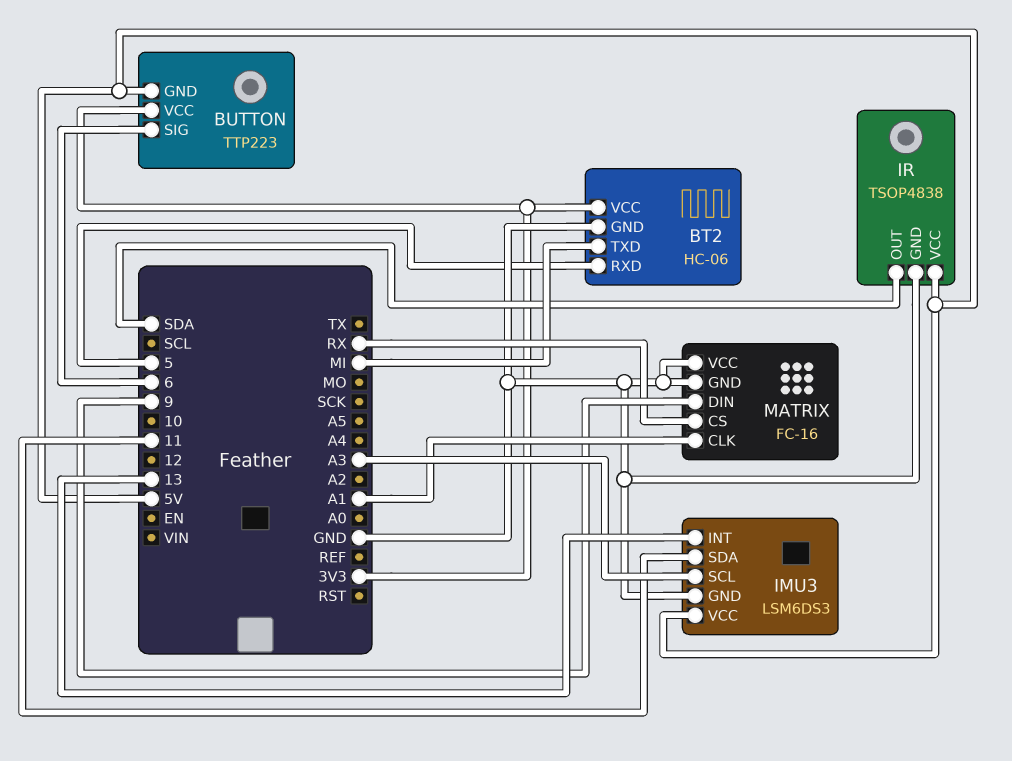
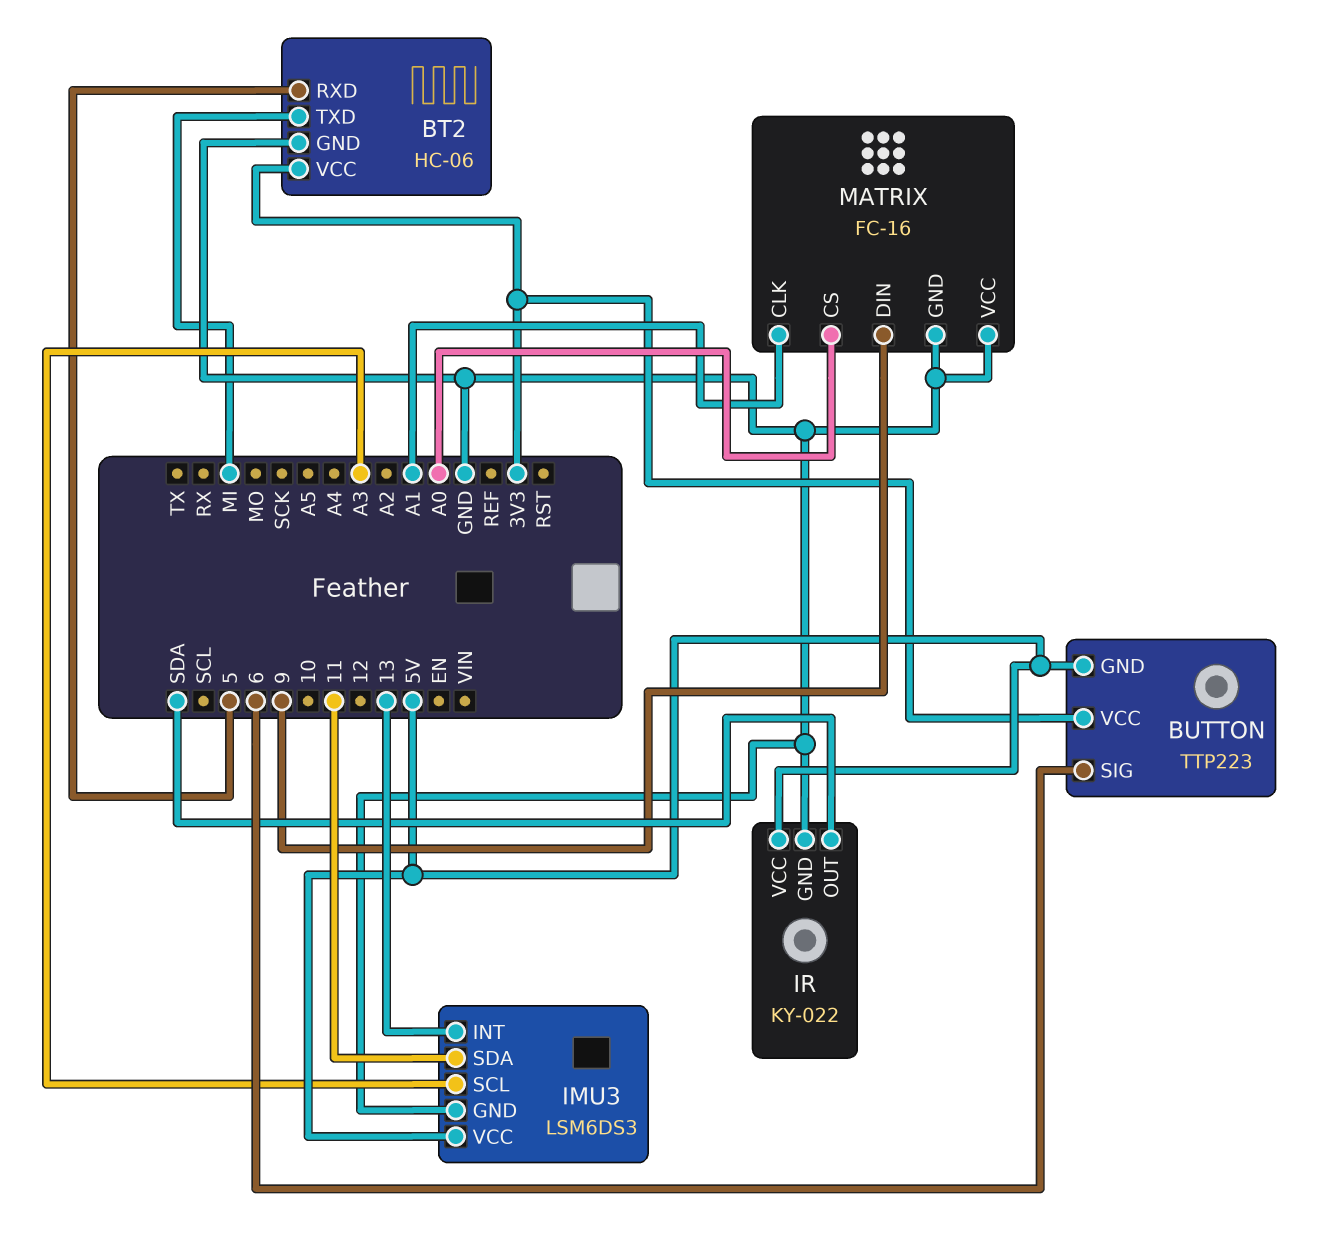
IR: TSOP4838 -> KY-022
MATRIX pin CS: RX -> A0

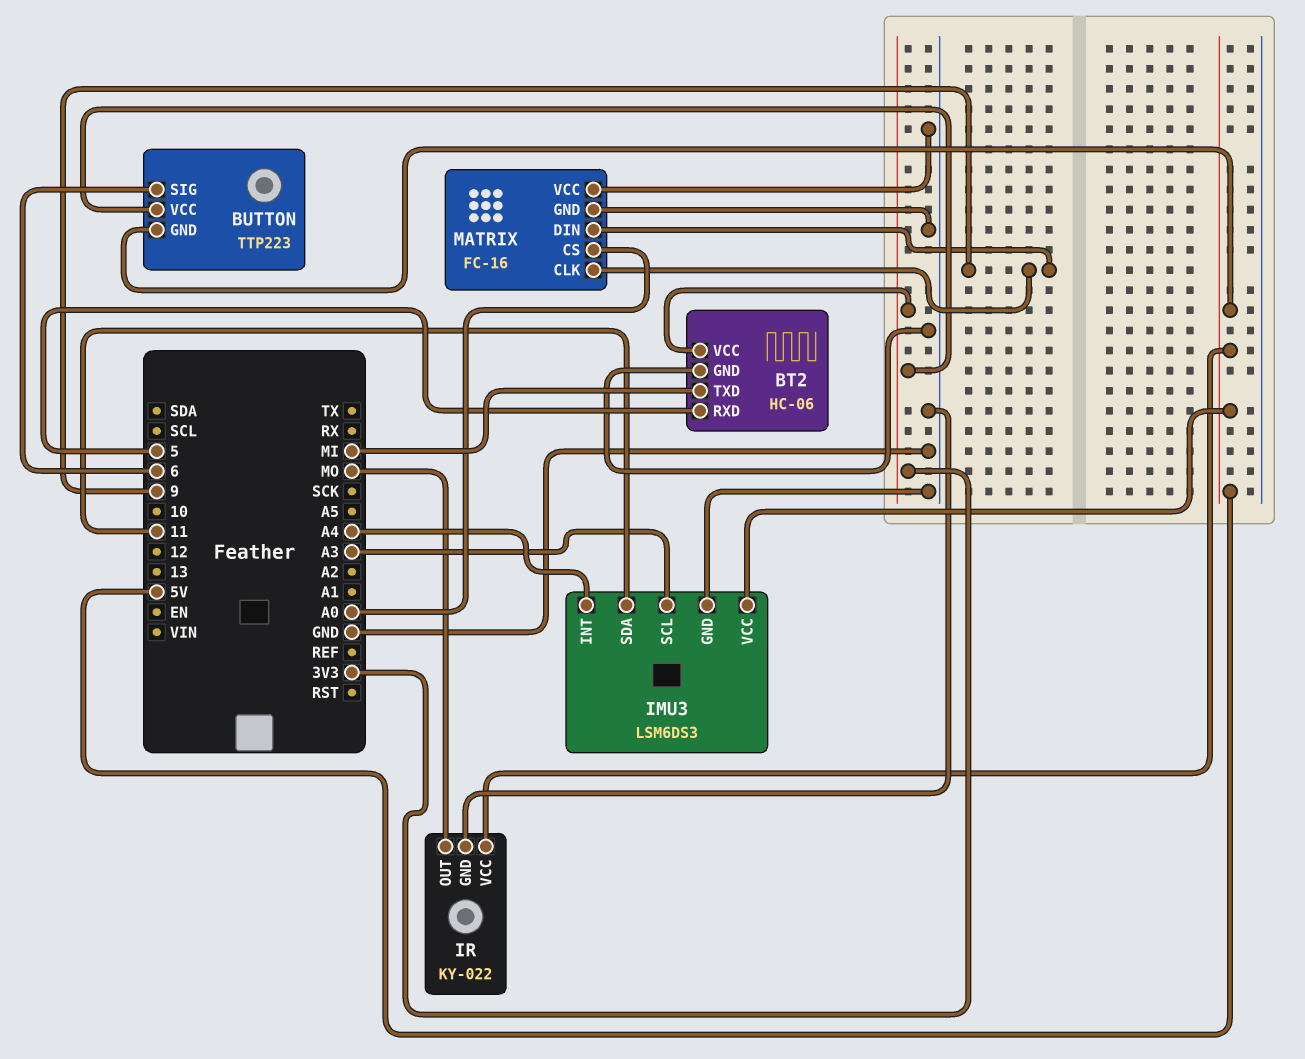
IMU3 pin INT: 13 -> A4
IR pin OUT: SDA -> MO
MATRIX pin CLK: A1 -> 9

